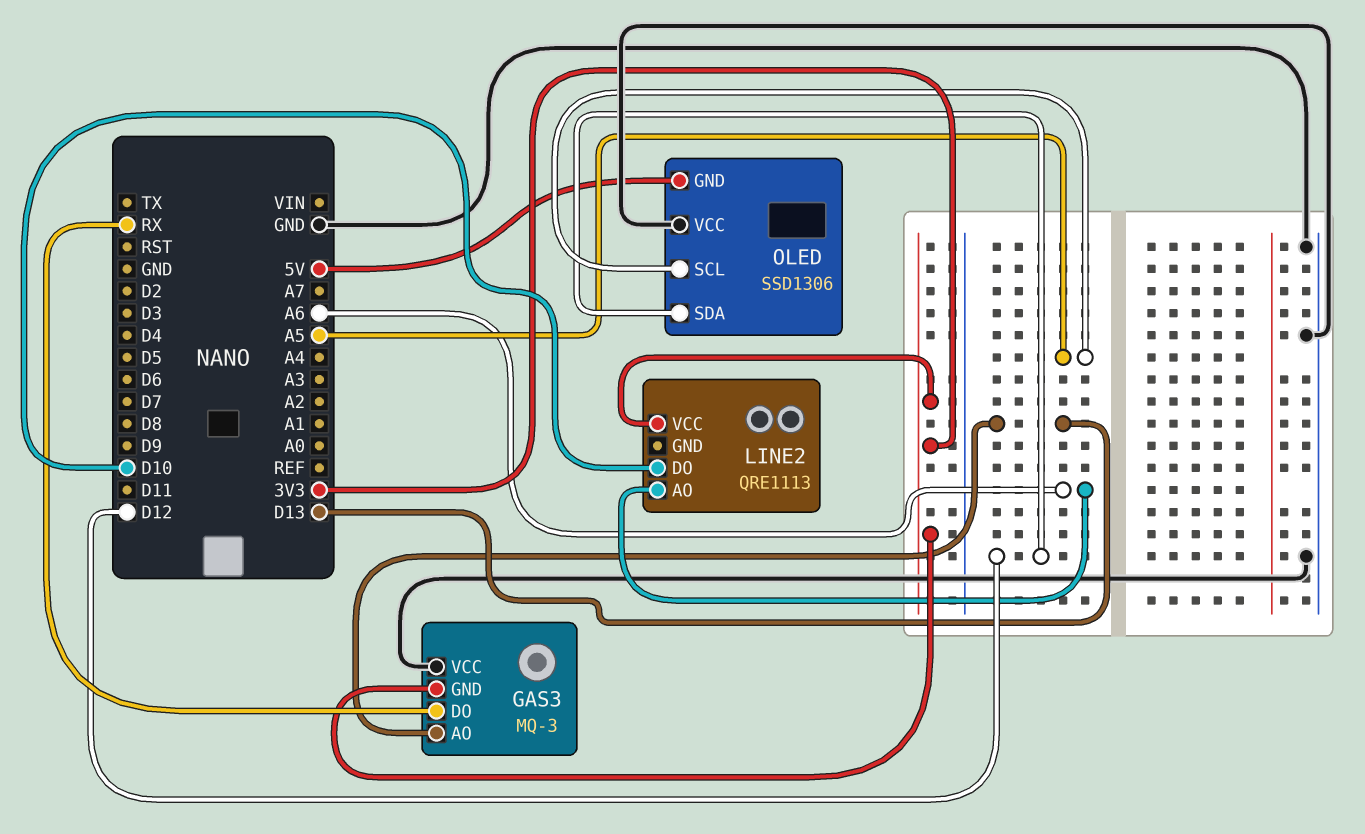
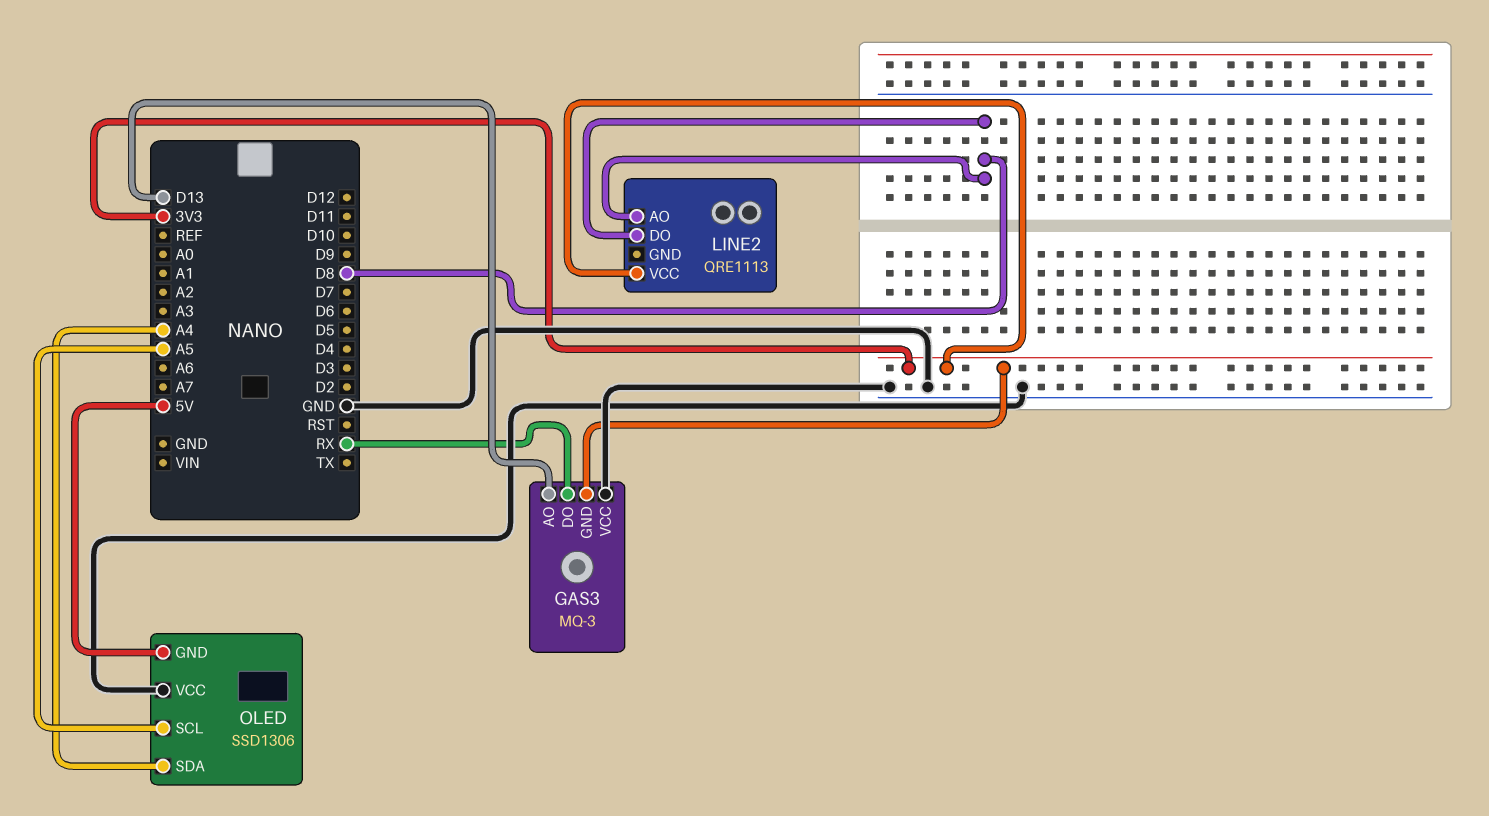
LINE2 pin AO: A6 -> D8
LINE2 pin DO: D10 -> D8
OLED pin SDA: D12 -> A4

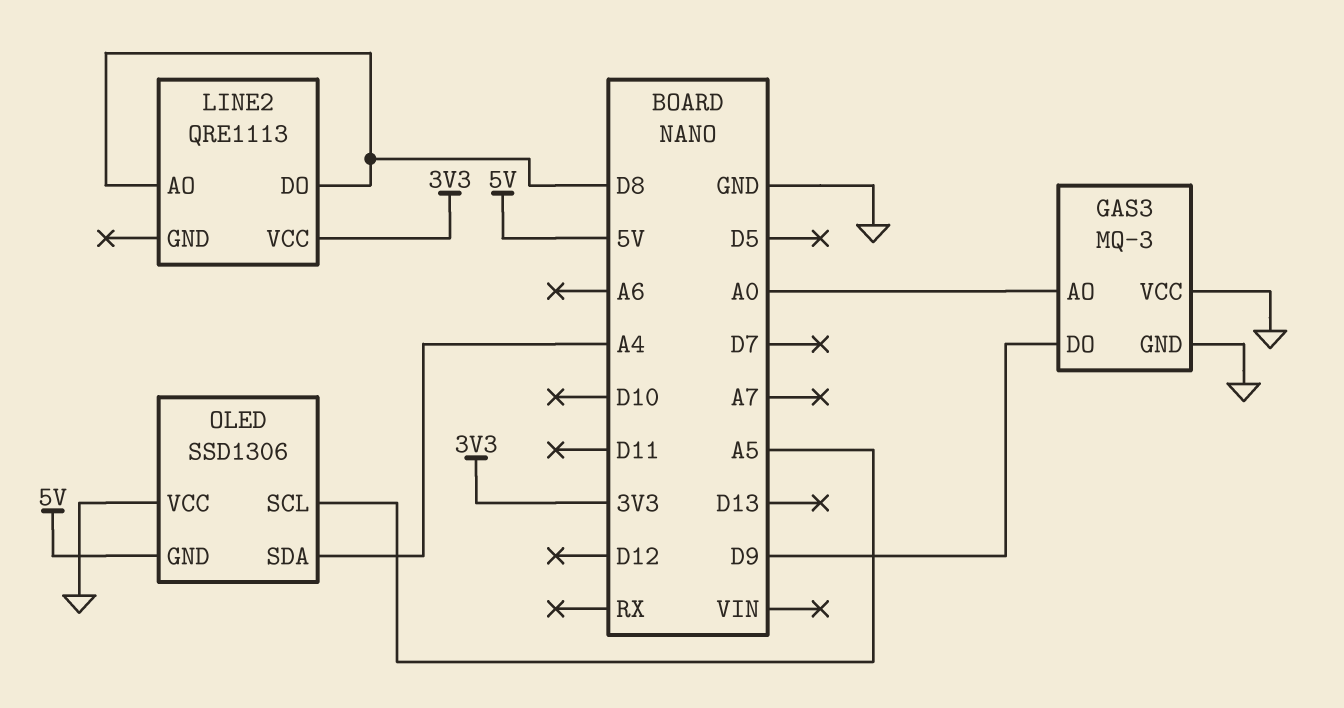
GAS3 pin AO: D13 -> A0
GAS3 pin DO: RX -> D9
GAS3 pin GND: 3V3 -> GND

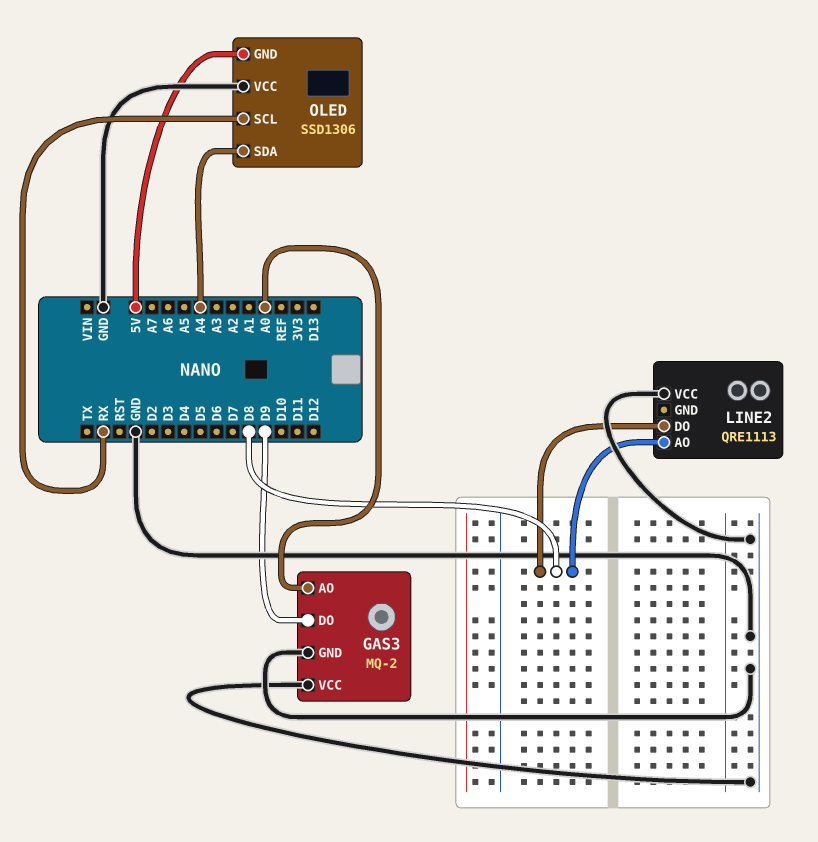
GAS3: MQ-3 -> MQ-2
LINE2 pin VCC: 3V3 -> GND
OLED pin SCL: A5 -> RX

